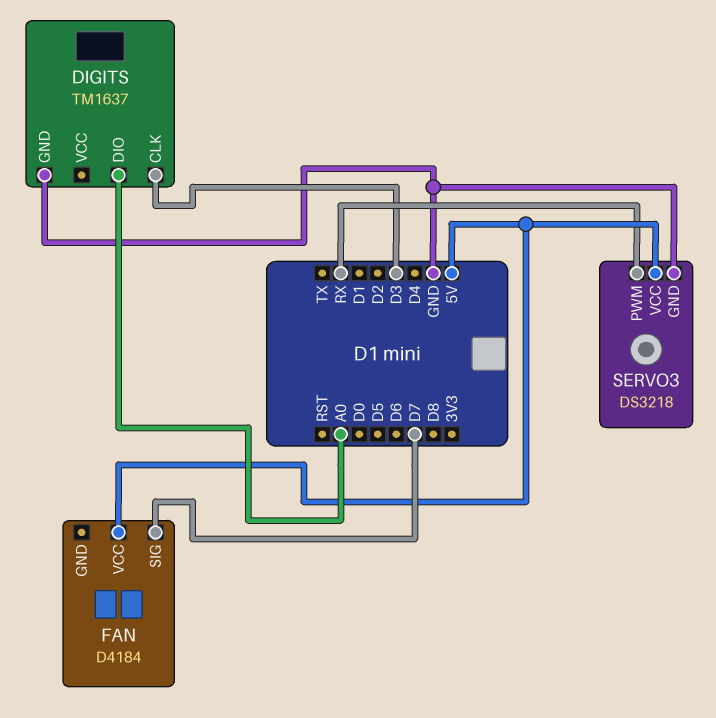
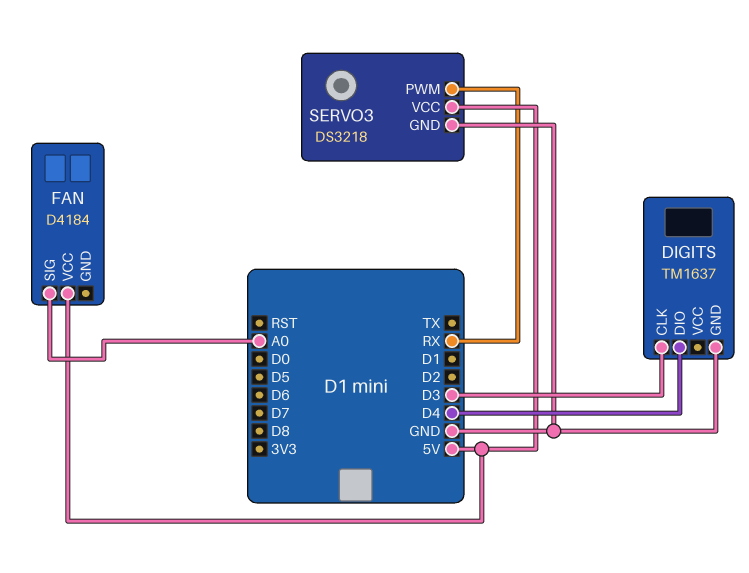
DIGITS pin DIO: A0 -> D4
FAN pin SIG: D7 -> A0

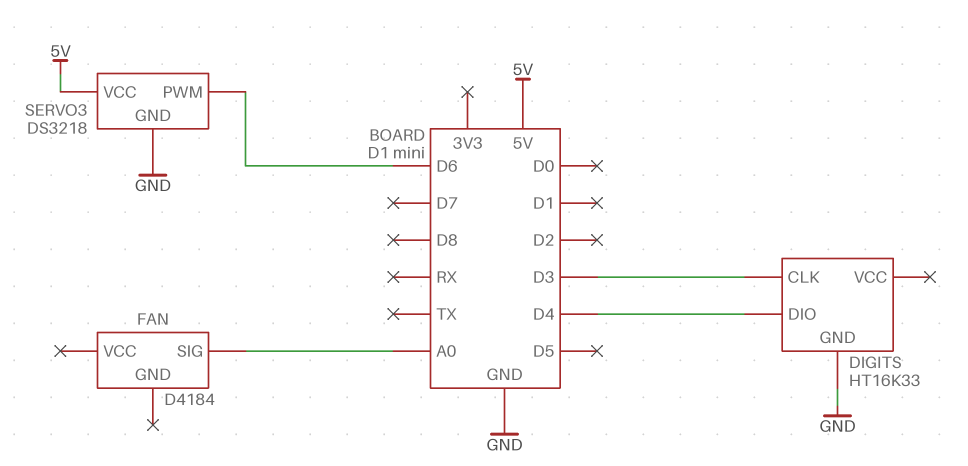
DIGITS: TM1637 -> HT16K33
FAN pin VCC: 5V -> none
SERVO3 pin PWM: RX -> D6

